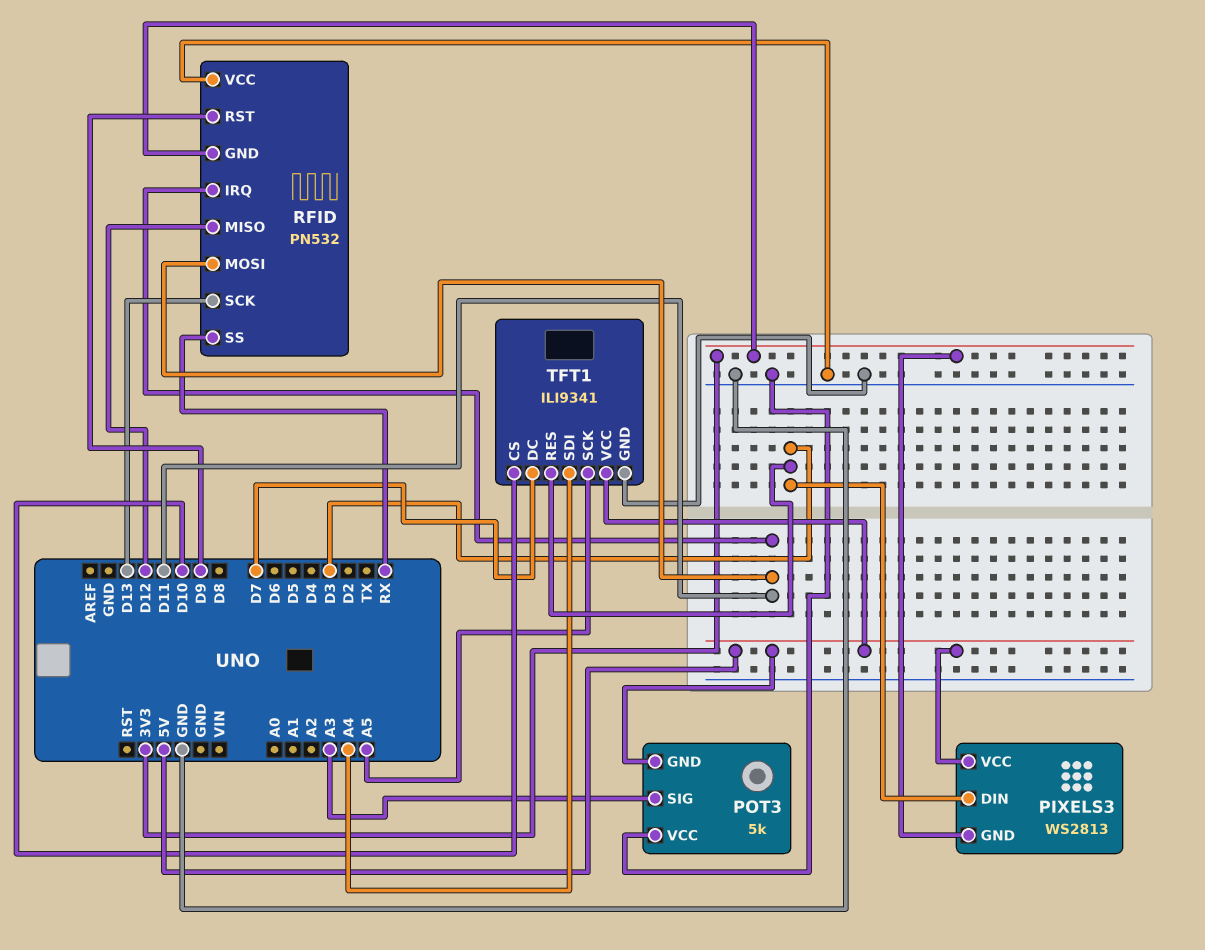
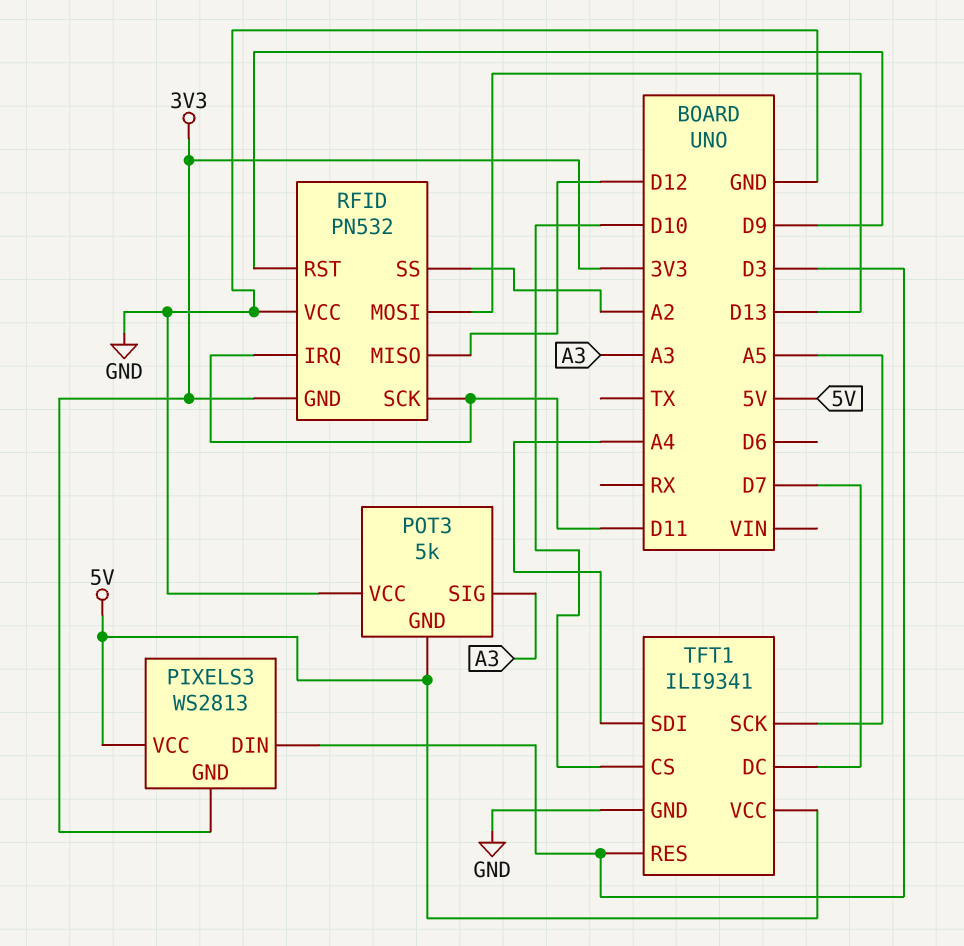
RFID pin MOSI: D11 -> D13
RFID pin SCK: D13 -> D11
RFID pin SS: RX -> A2

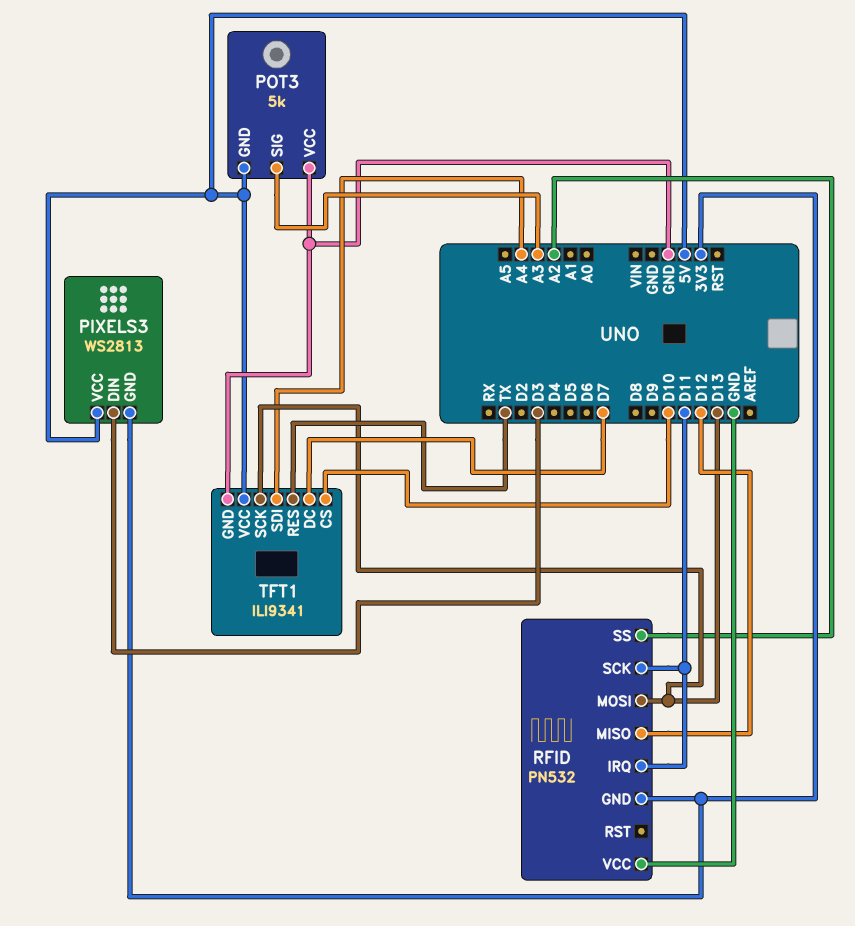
RFID pin RST: D9 -> none
TFT1 pin RES: D3 -> TX
TFT1 pin SCK: A5 -> D13

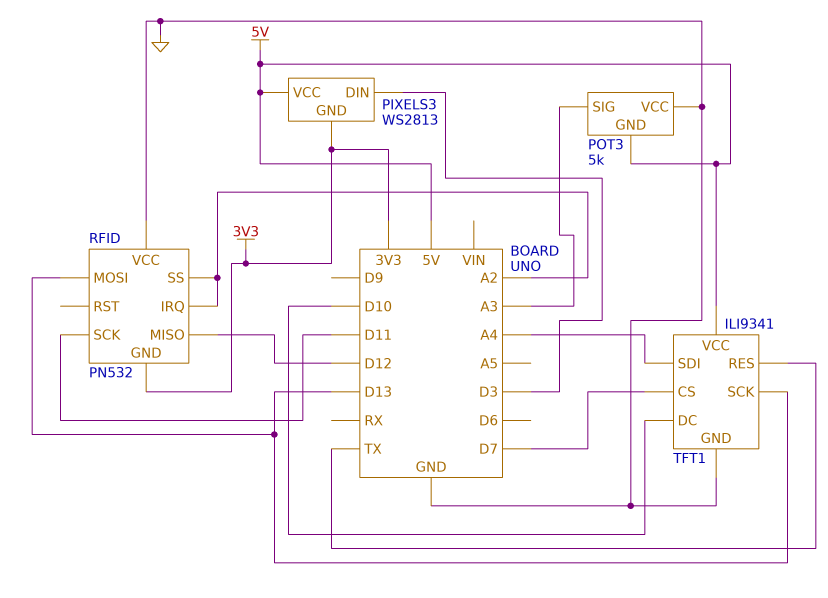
RFID pin IRQ: D11 -> A2
TFT1 pin CS: D10 -> D7
TFT1 pin DC: D7 -> D10

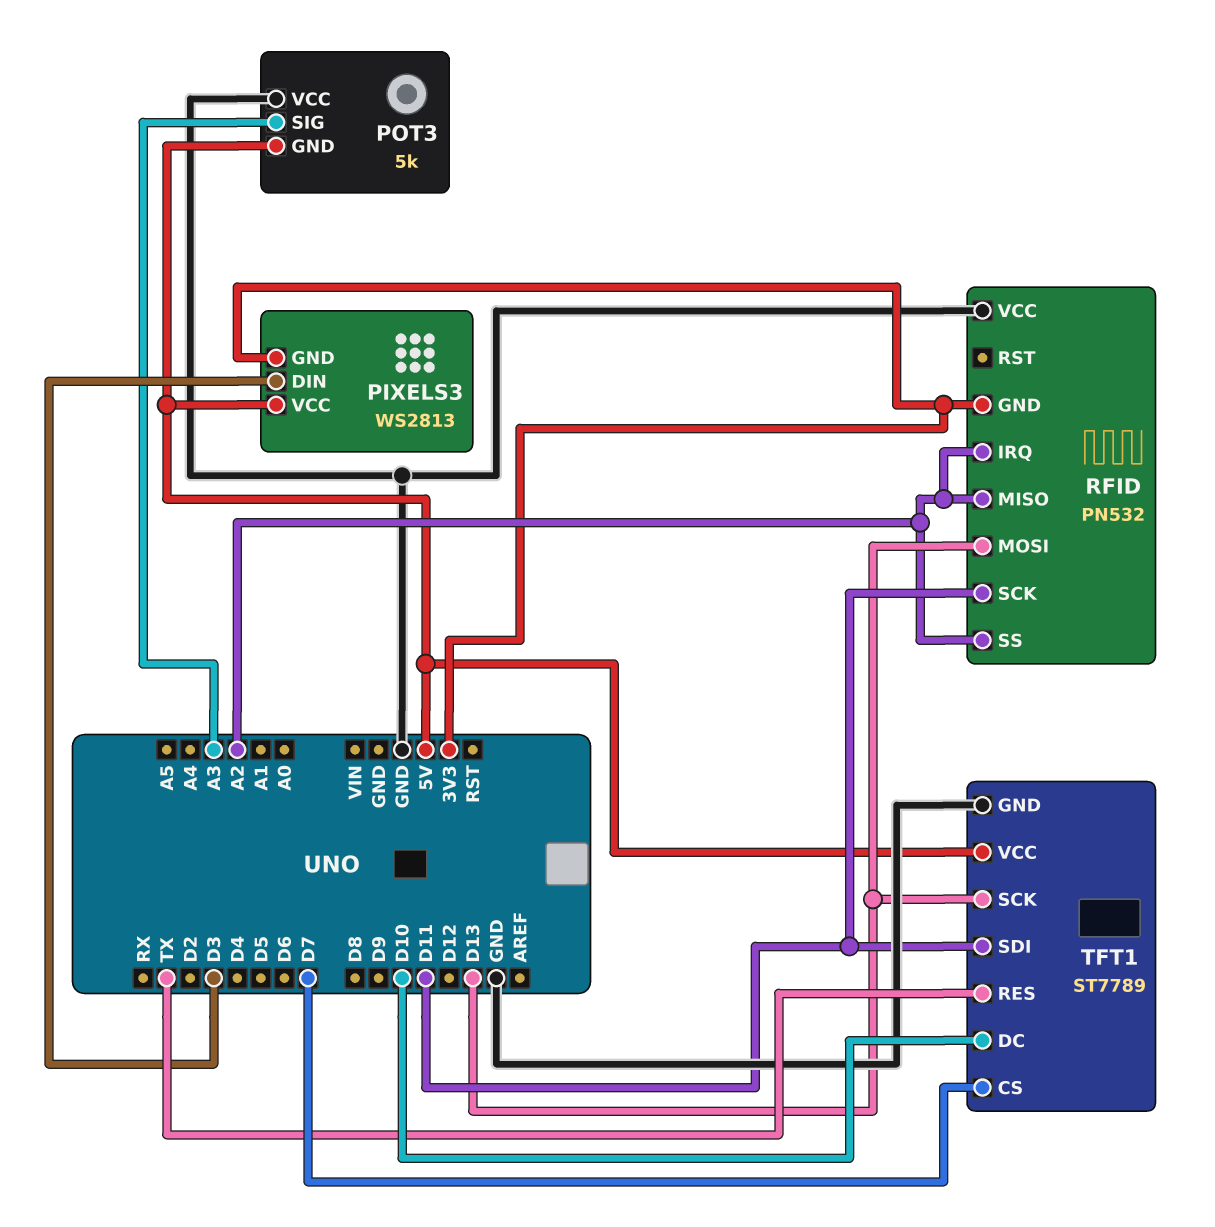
RFID pin MISO: D12 -> A2
TFT1: ILI9341 -> ST7789
TFT1 pin SDI: A4 -> D11

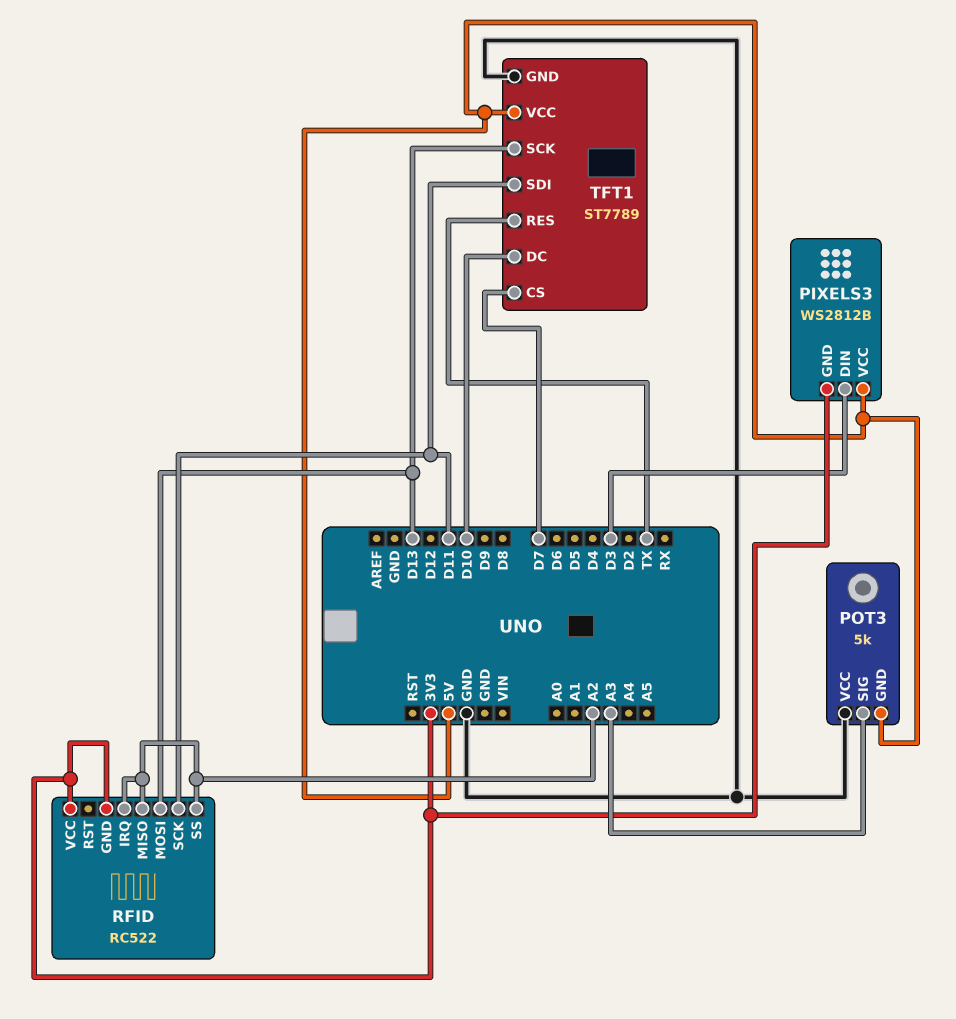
PIXELS3: WS2813 -> WS2812B
RFID: PN532 -> RC522
RFID pin VCC: GND -> 3V3

